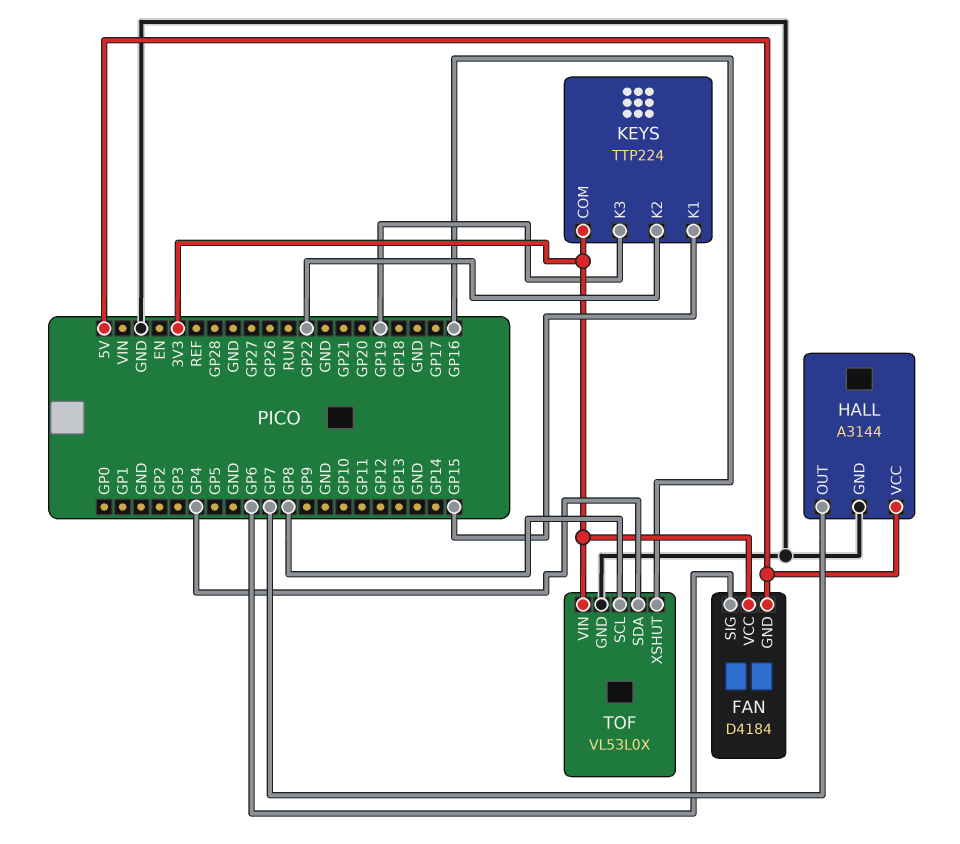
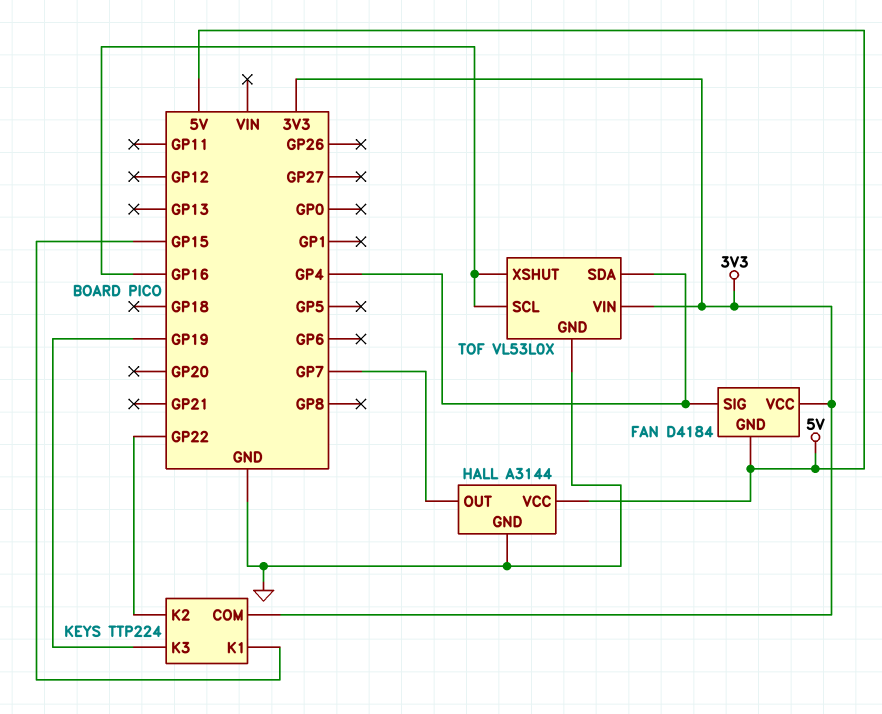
FAN pin SIG: GP6 -> GP4
TOF pin SCL: GP8 -> GP16

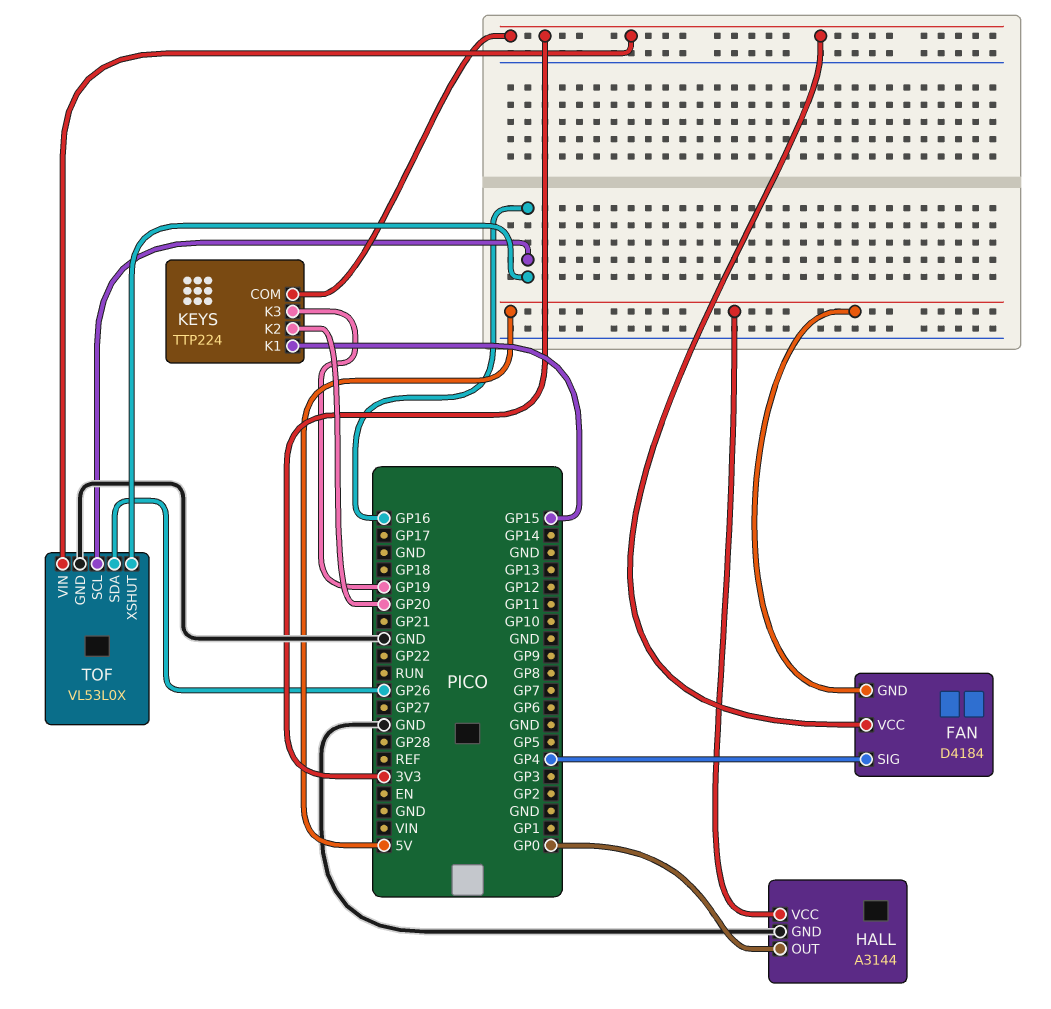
HALL pin OUT: GP7 -> GP0
KEYS pin K2: GP22 -> GP20
TOF pin SDA: GP4 -> GP26

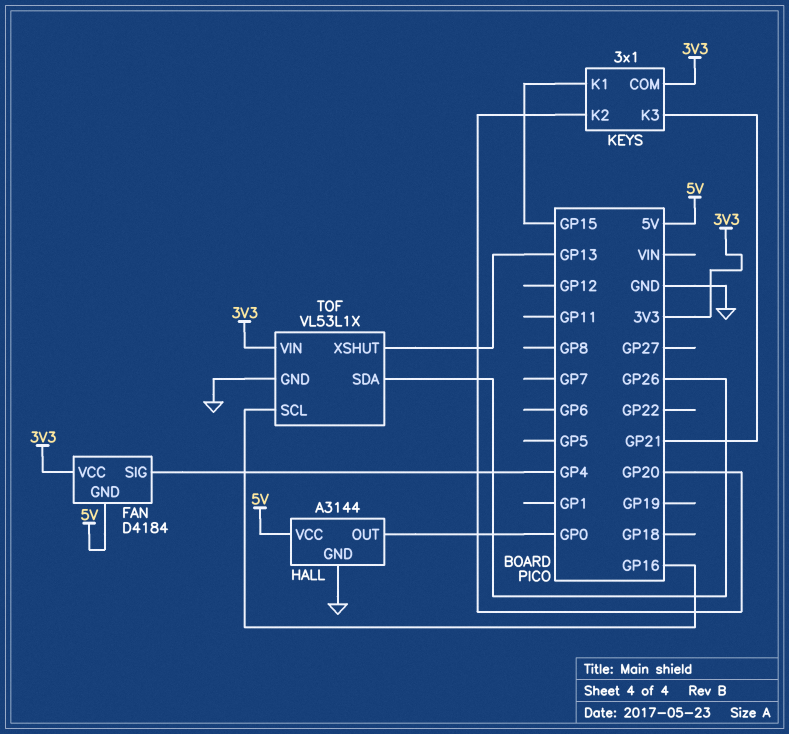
KEYS: TTP224 -> 3x1
KEYS pin K3: GP19 -> GP21
TOF: VL53L0X -> VL53L1X
TOF pin XSHUT: GP16 -> GP13

